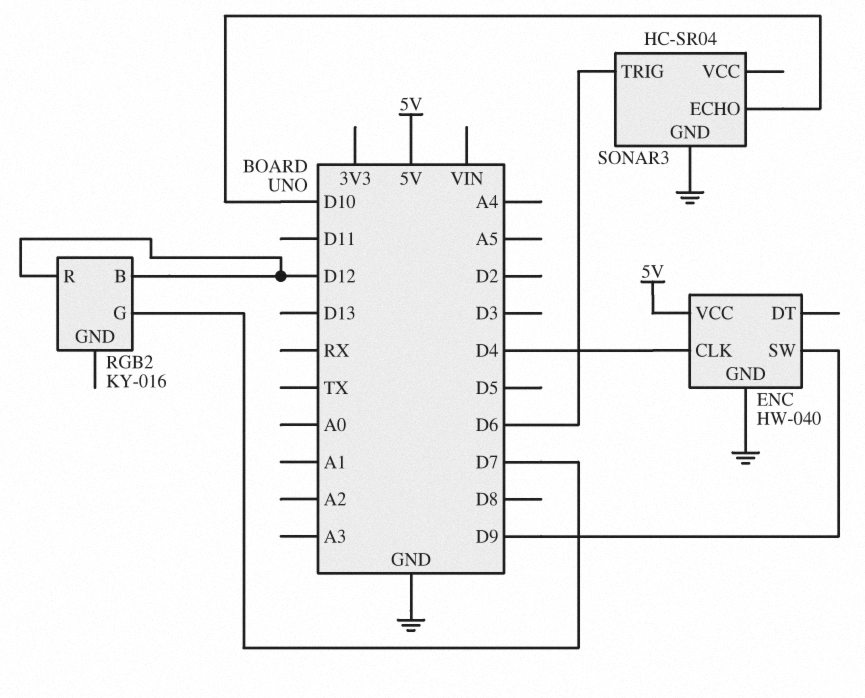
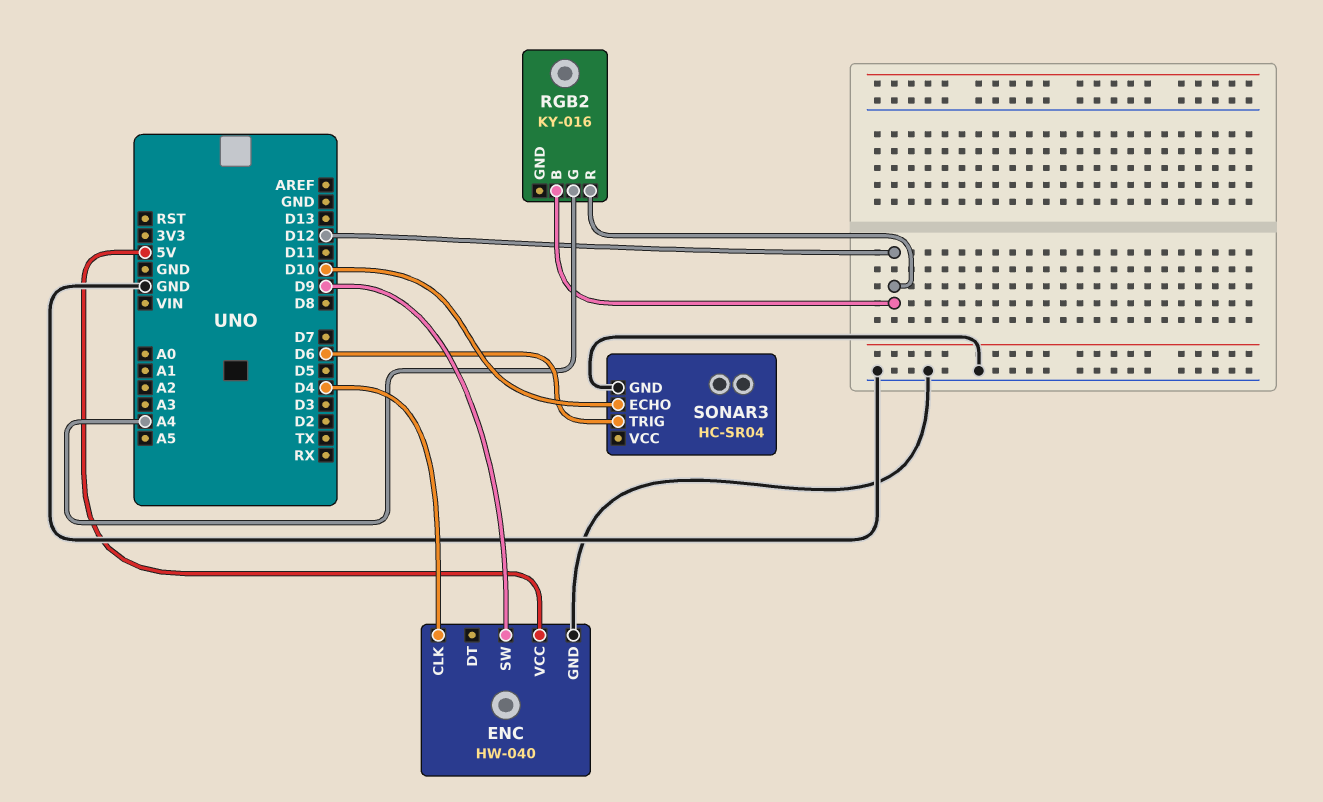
RGB2 pin G: D7 -> A4

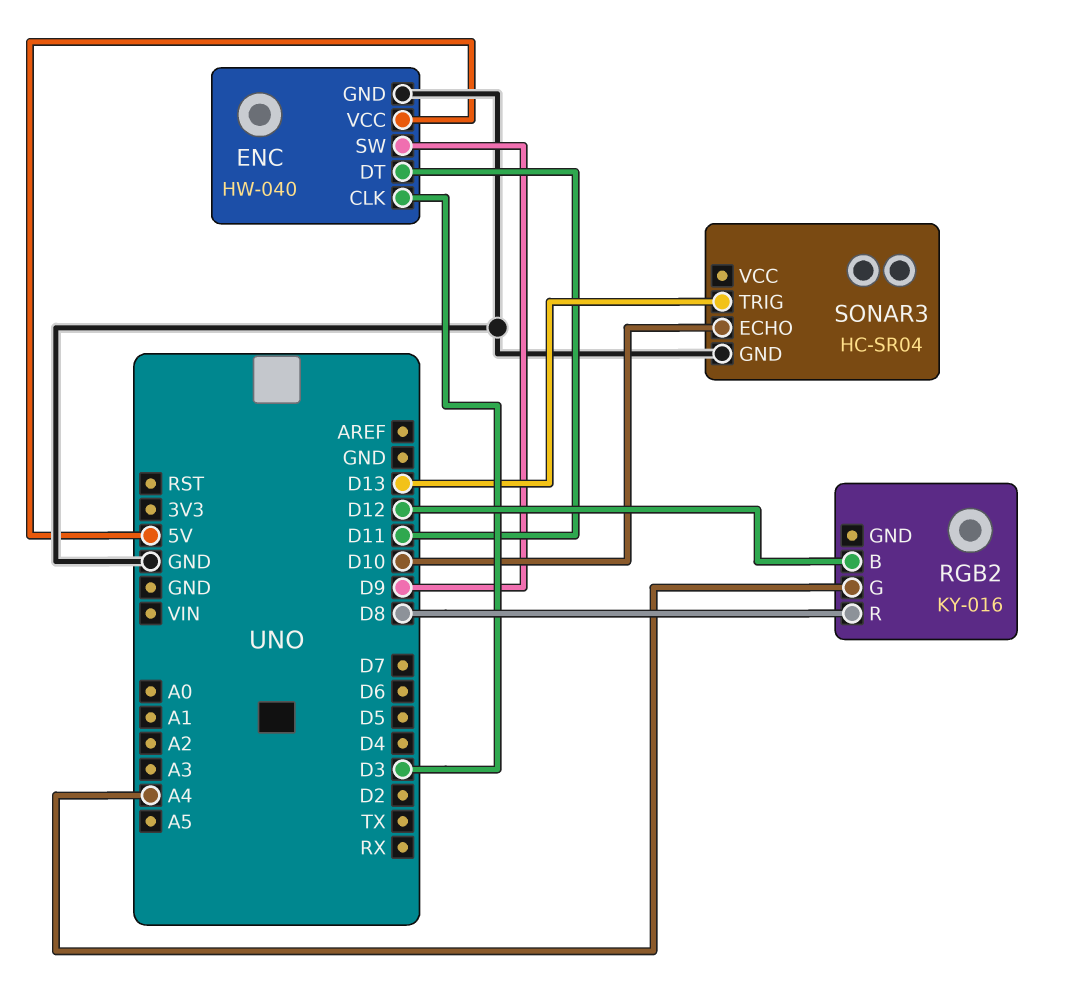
ENC pin CLK: D4 -> D3
ENC pin DT: none -> D11
RGB2 pin R: D12 -> D8
SONAR3 pin TRIG: D6 -> D13

